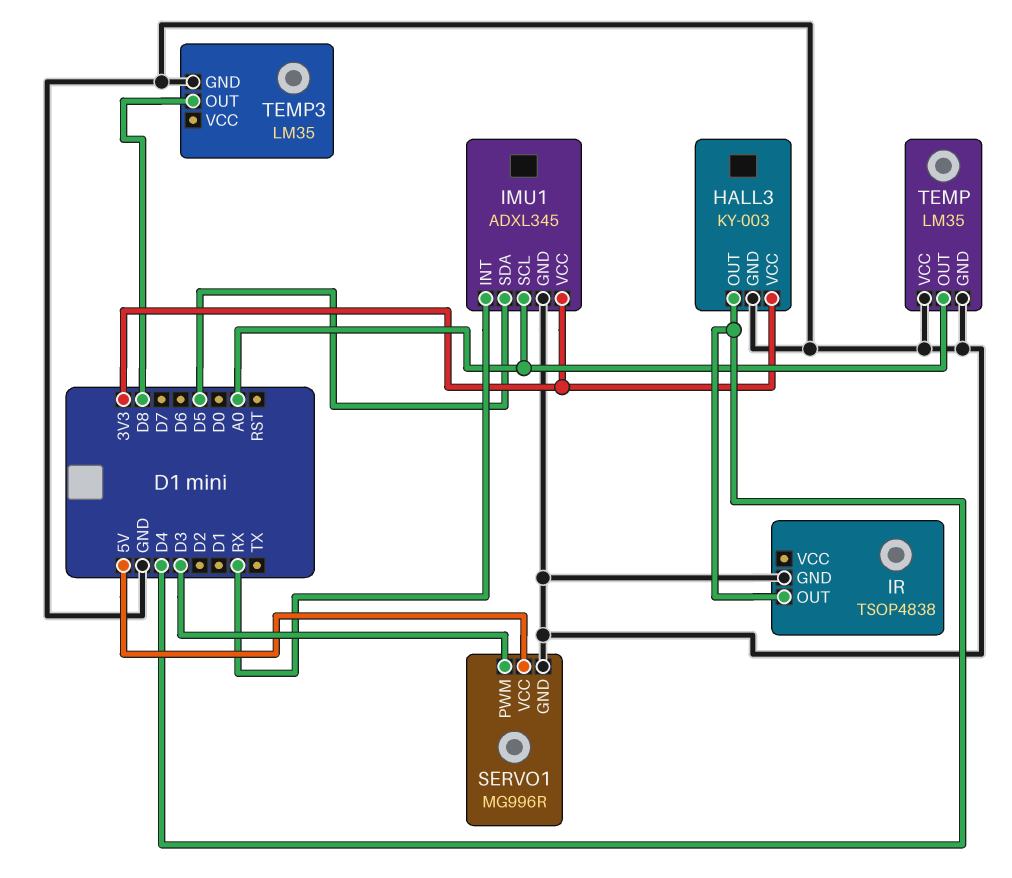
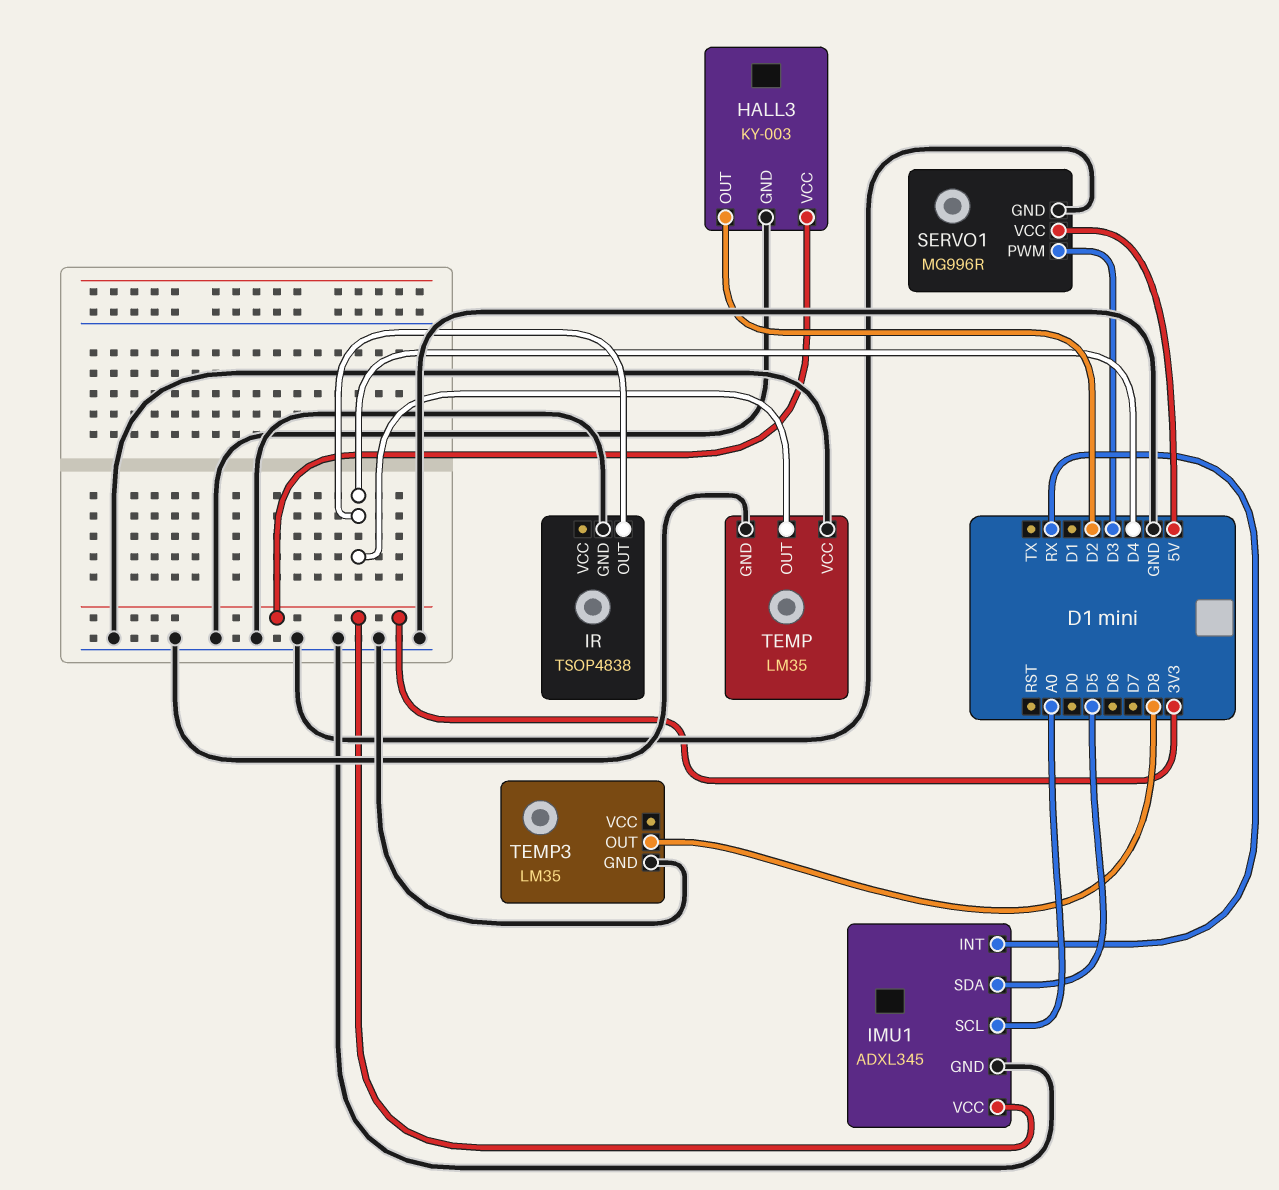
HALL3 pin OUT: D4 -> D2
TEMP pin OUT: A0 -> D4

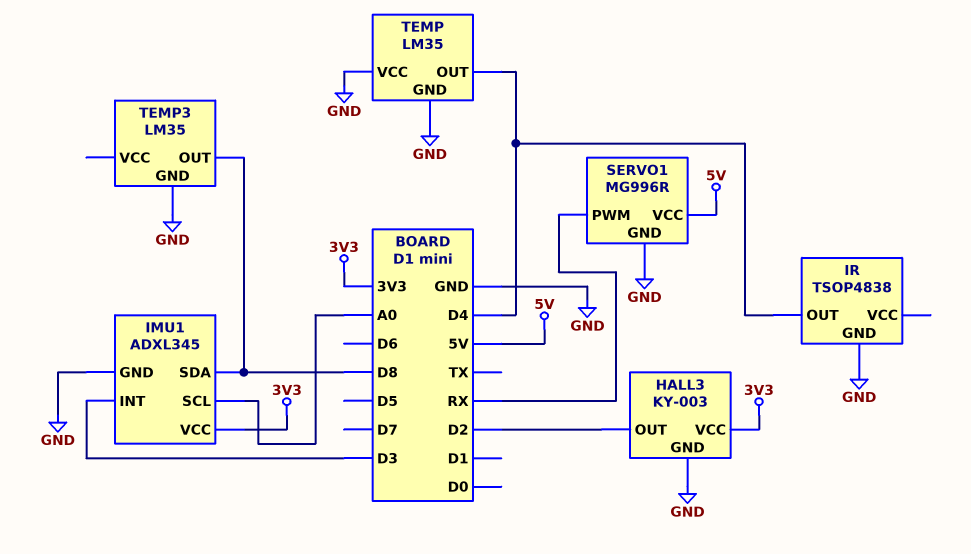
IMU1 pin INT: RX -> D3
IMU1 pin SDA: D5 -> D8
SERVO1 pin PWM: D3 -> RX

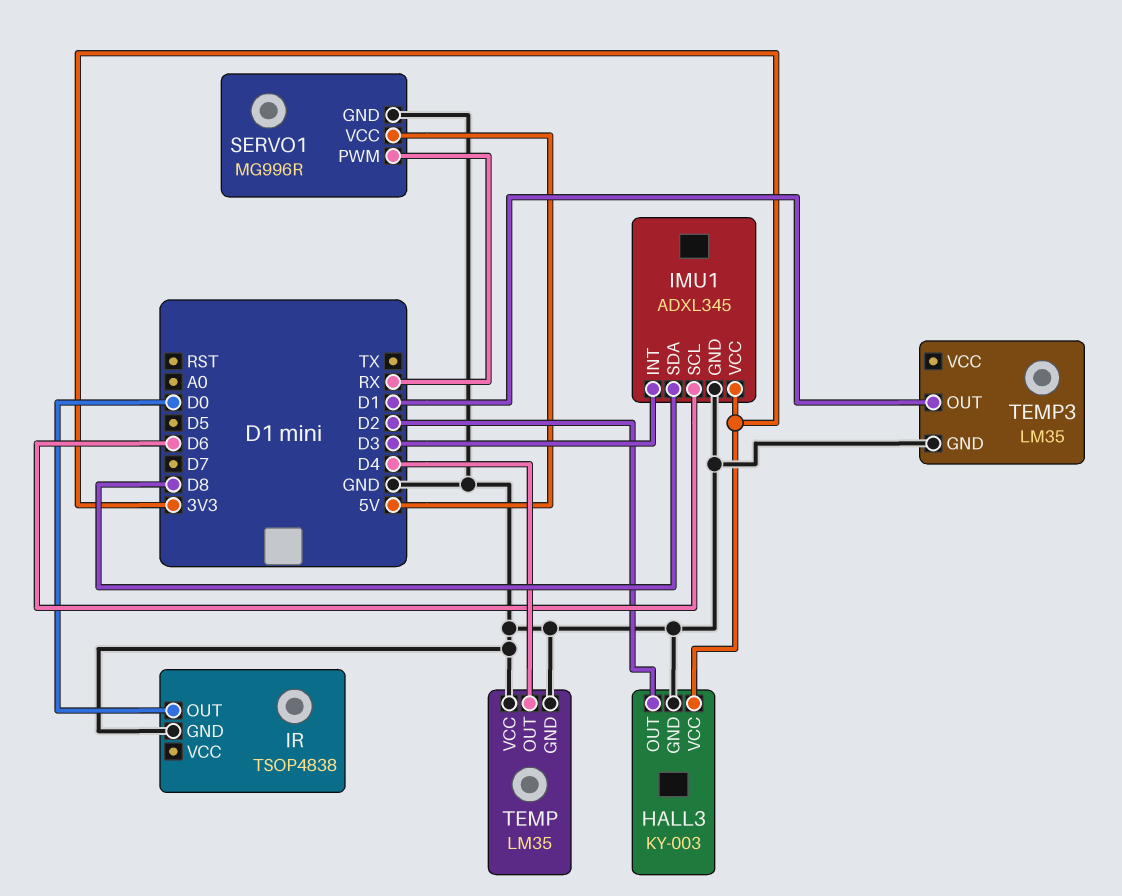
IMU1 pin SCL: A0 -> D6
IR pin OUT: D4 -> D0
TEMP3 pin OUT: D8 -> D1

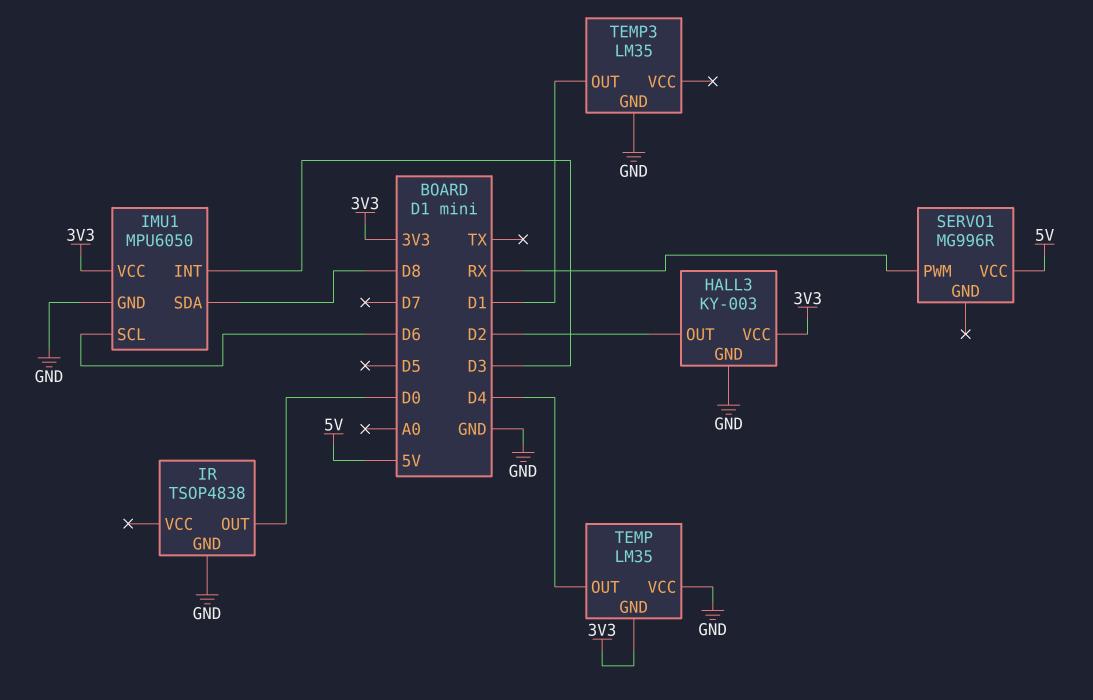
IMU1: ADXL345 -> MPU6050
SERVO1 pin GND: GND -> none
TEMP pin GND: GND -> 3V3

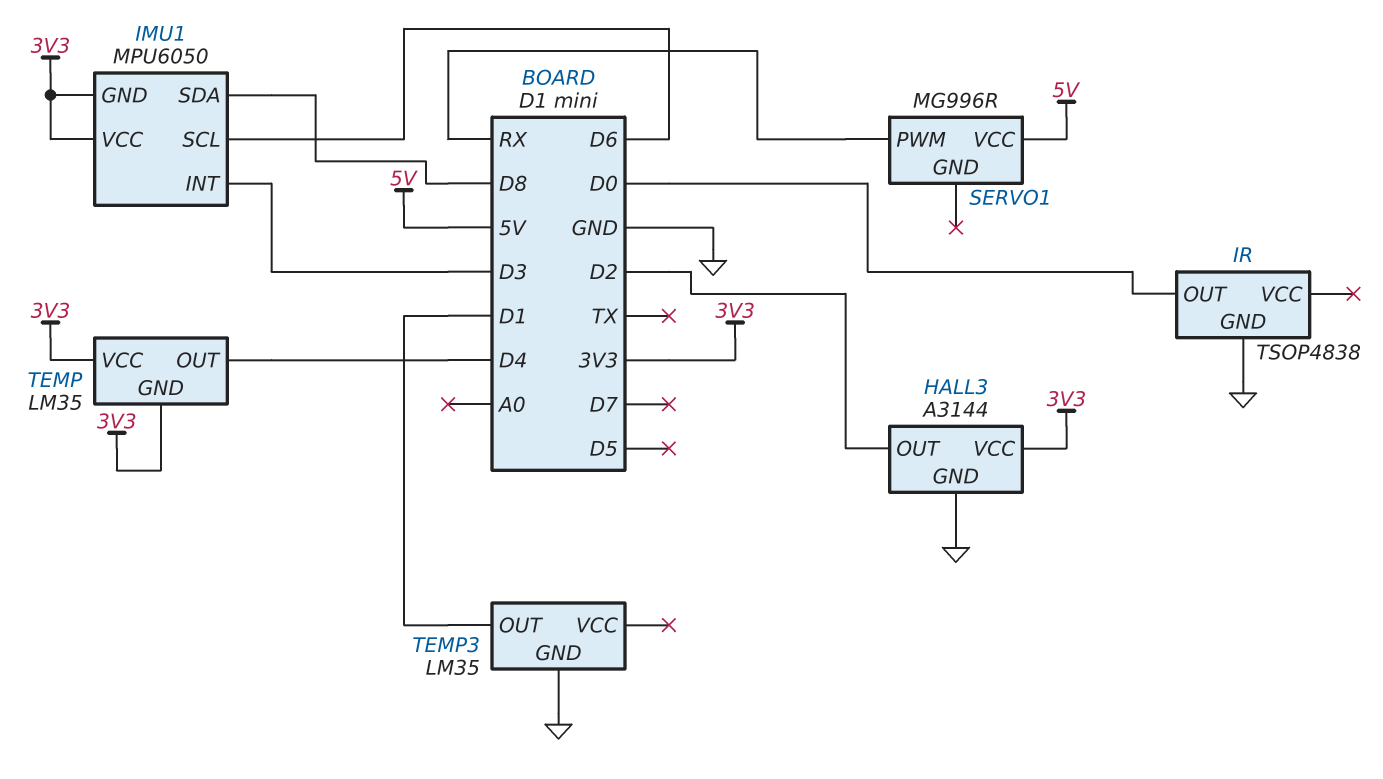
HALL3: KY-003 -> A3144
IMU1 pin GND: GND -> 3V3
TEMP pin VCC: GND -> 3V3

